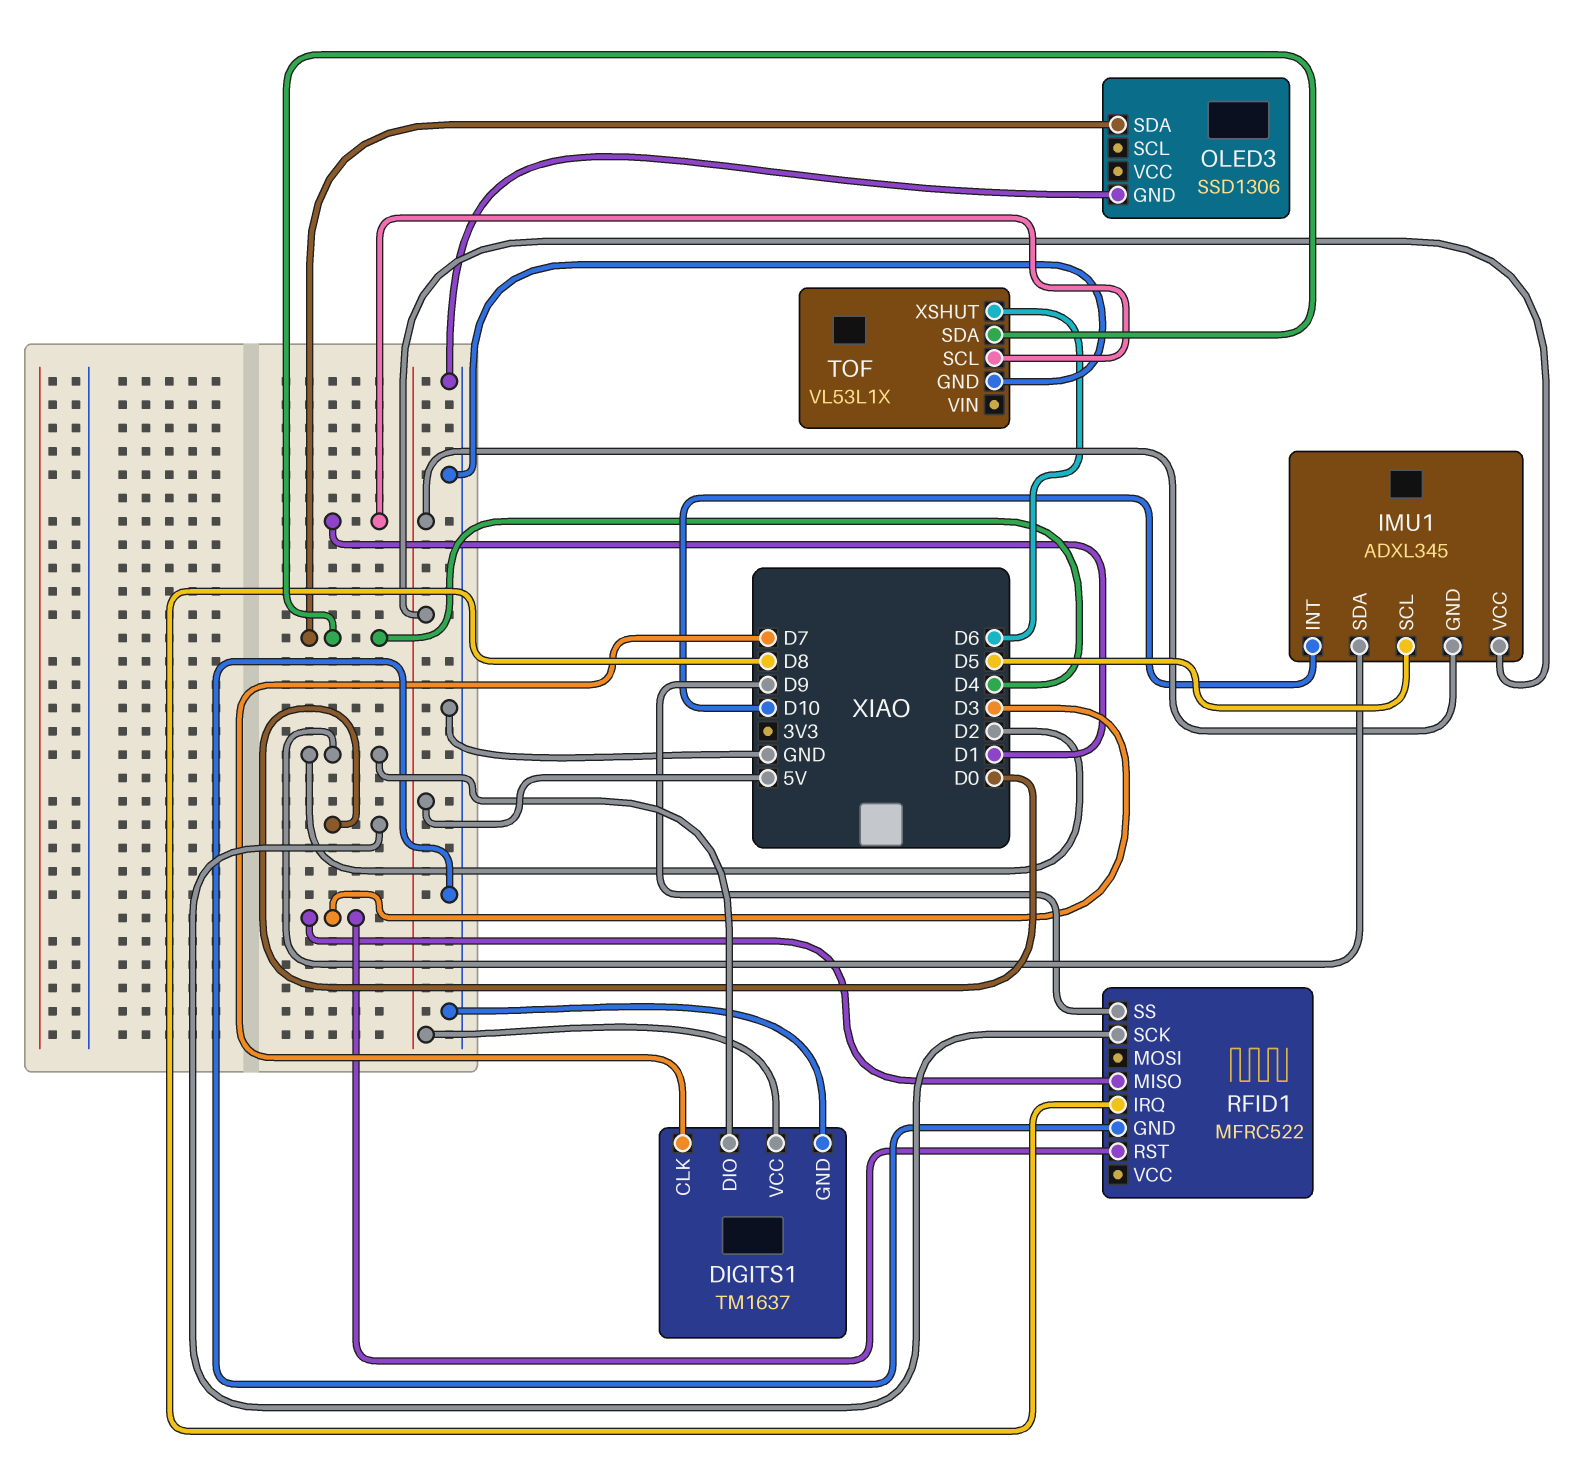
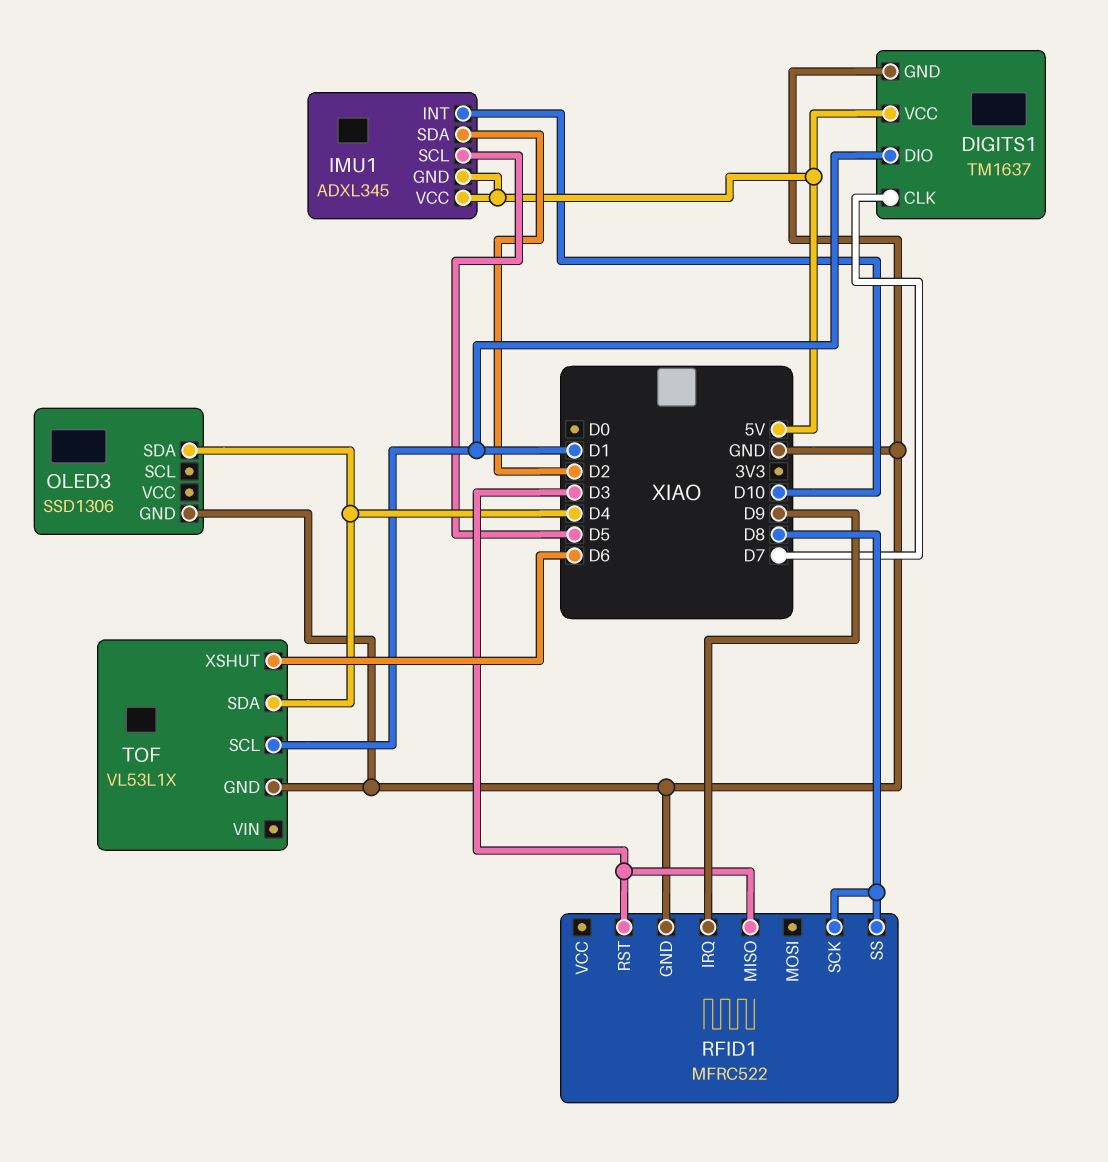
DIGITS1 pin DIO: D2 -> D1
RFID1 pin IRQ: D8 -> D9
RFID1 pin SCK: D0 -> D8
RFID1 pin SS: D9 -> D8

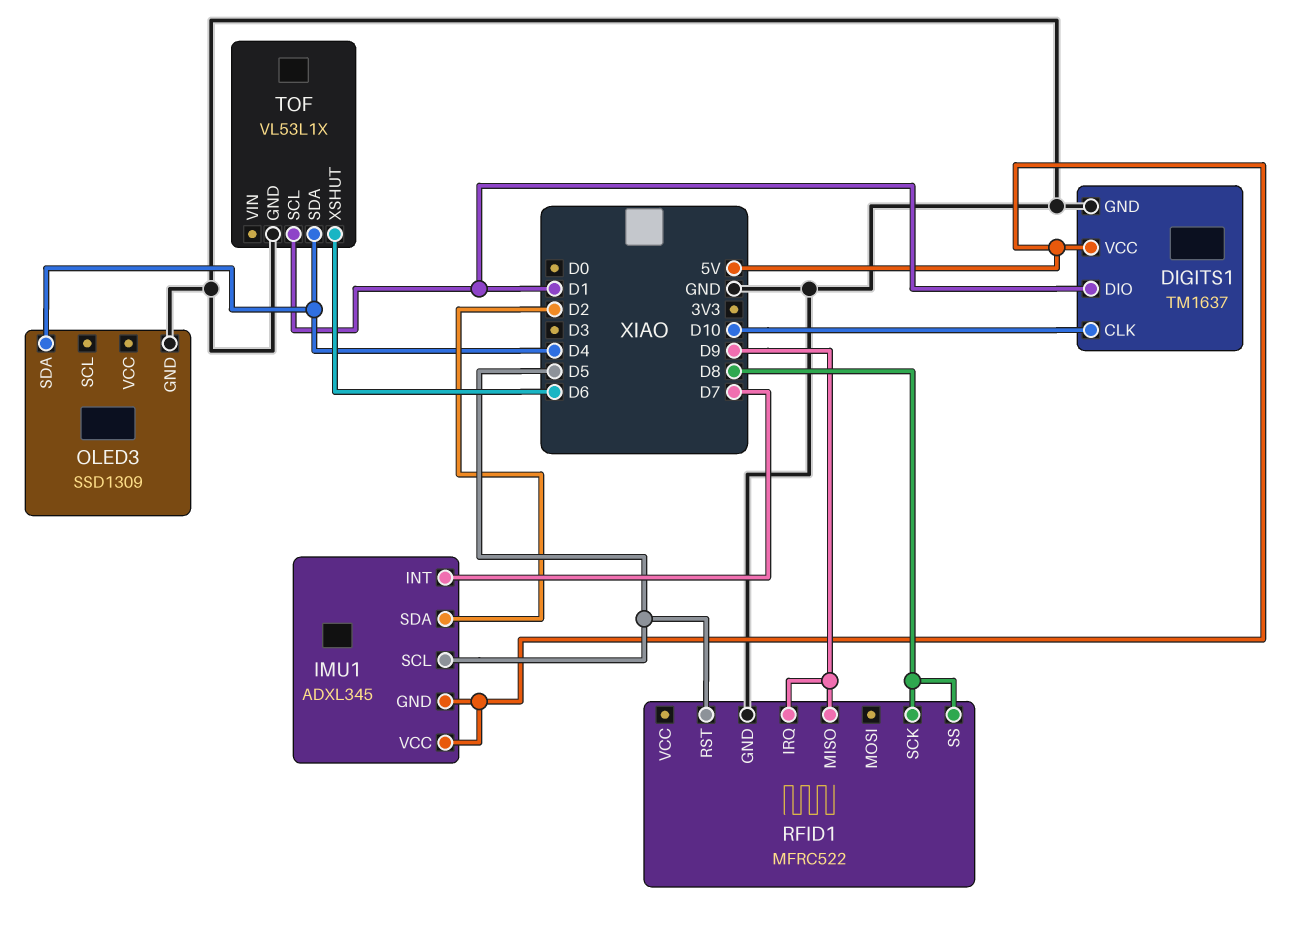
DIGITS1 pin CLK: D7 -> D10
IMU1 pin INT: D10 -> D7
OLED3: SSD1306 -> SSD1309
RFID1 pin MISO: D3 -> D9
RFID1 pin RST: D3 -> D5

